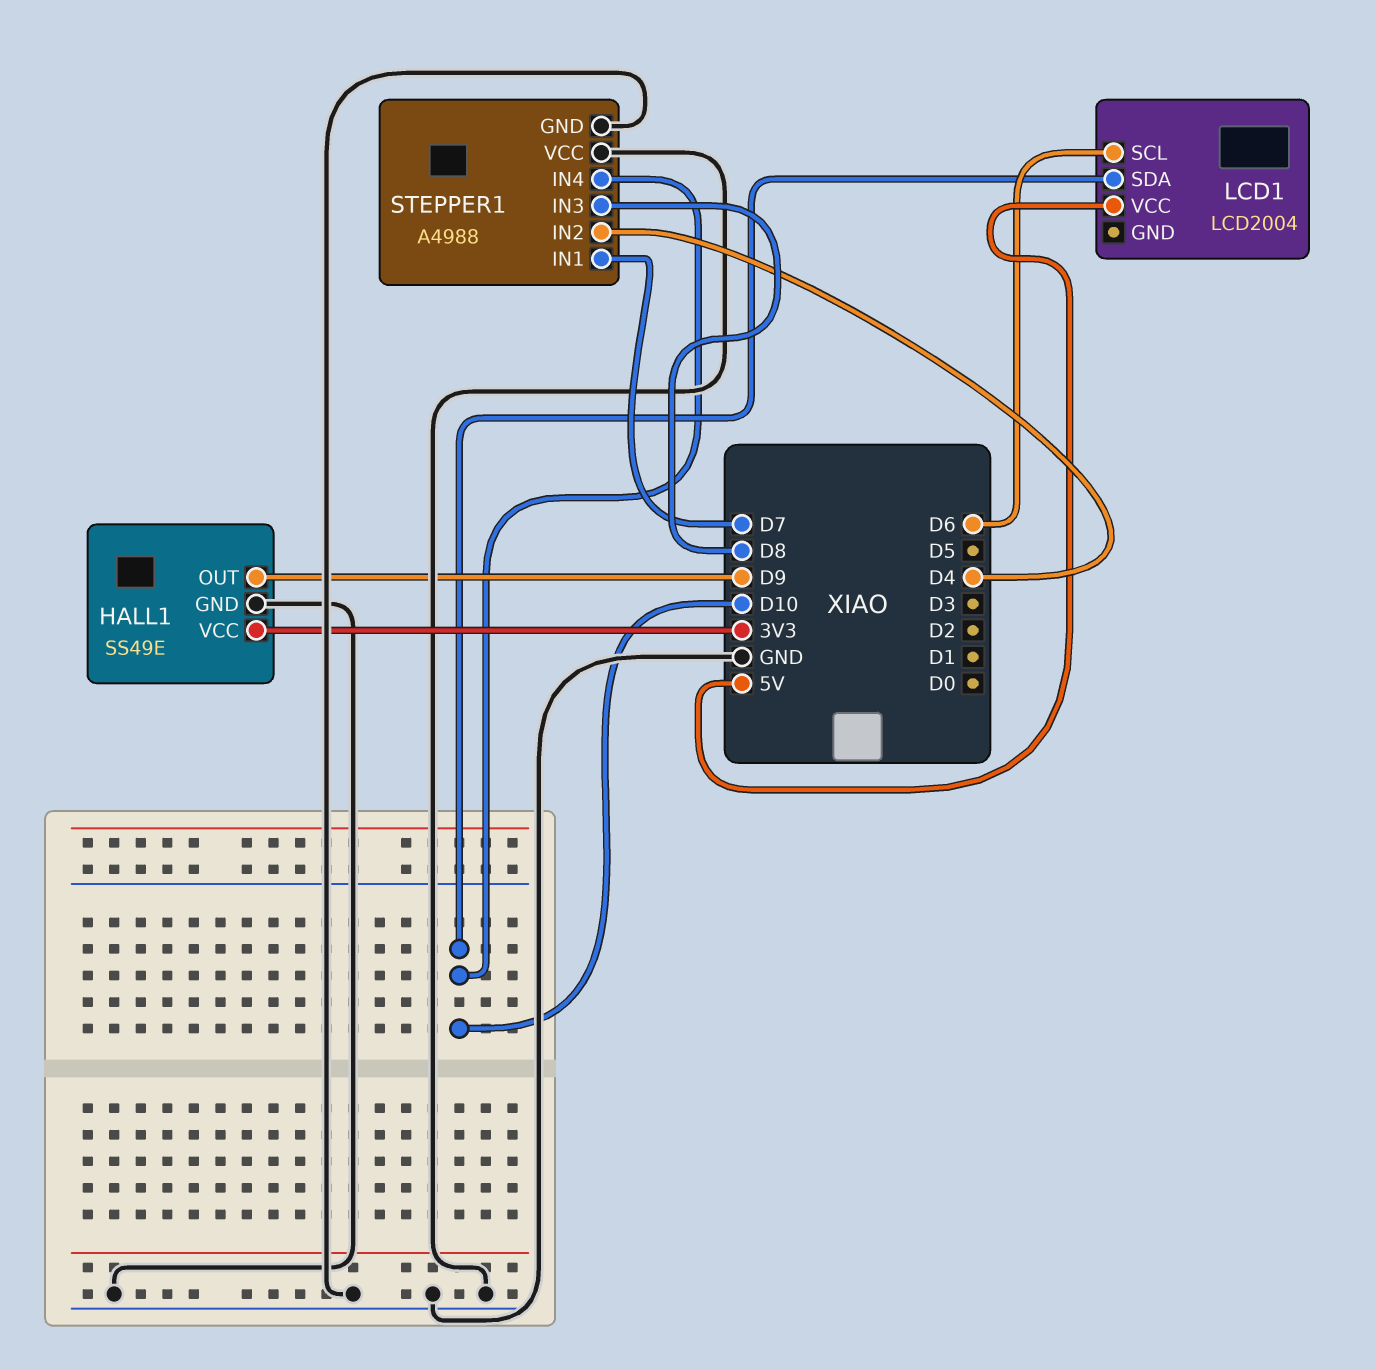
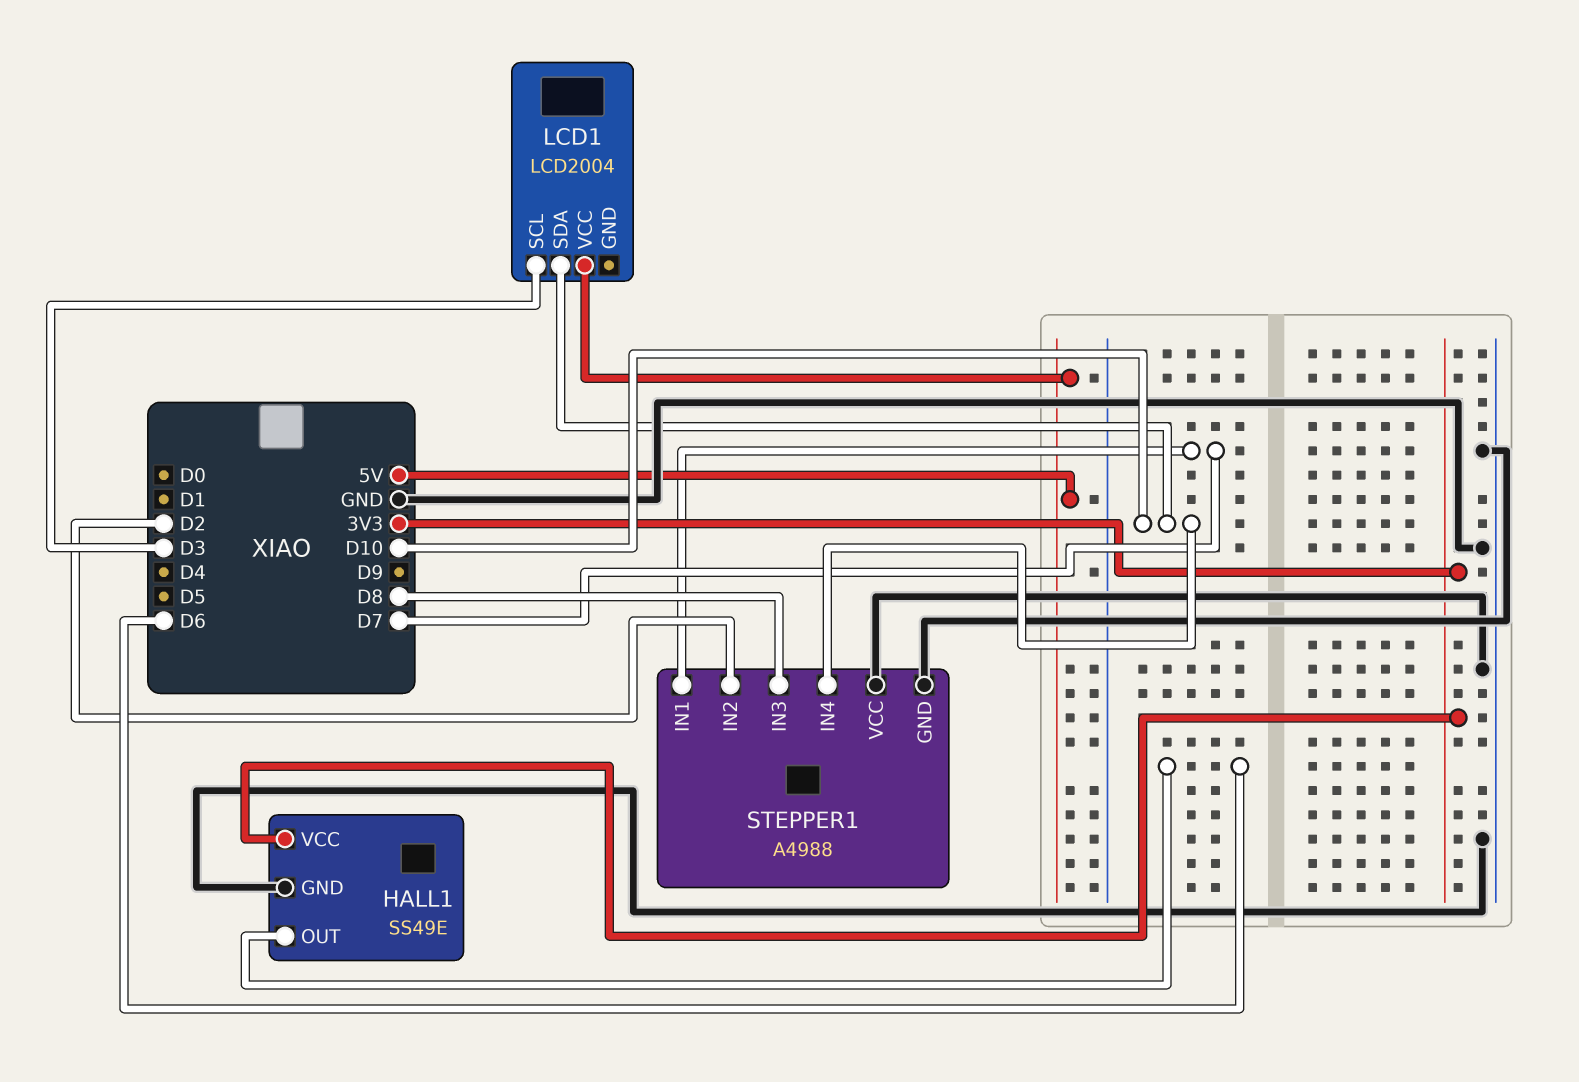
HALL1 pin OUT: D9 -> D6
LCD1 pin SCL: D6 -> D3
STEPPER1 pin IN2: D4 -> D2

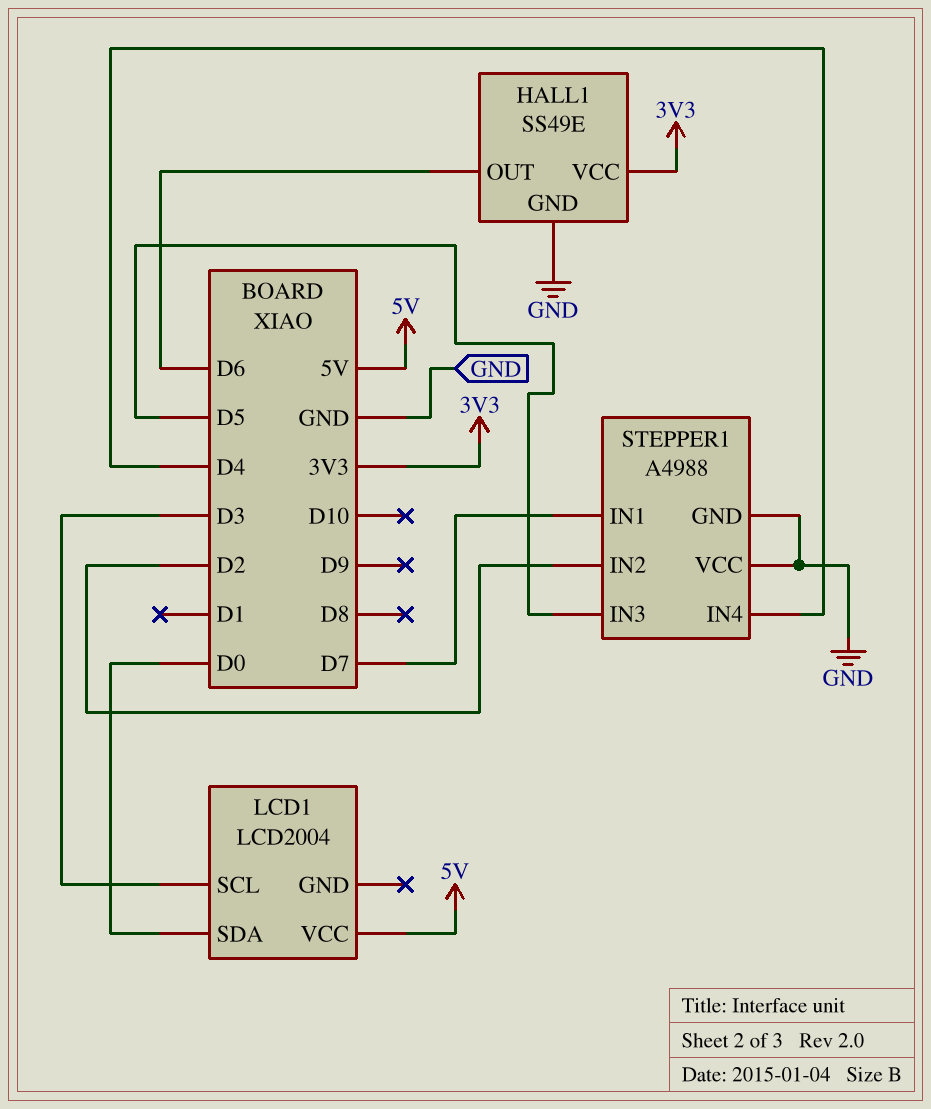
LCD1 pin SDA: D10 -> D0
STEPPER1 pin IN3: D8 -> D5
STEPPER1 pin IN4: D10 -> D4

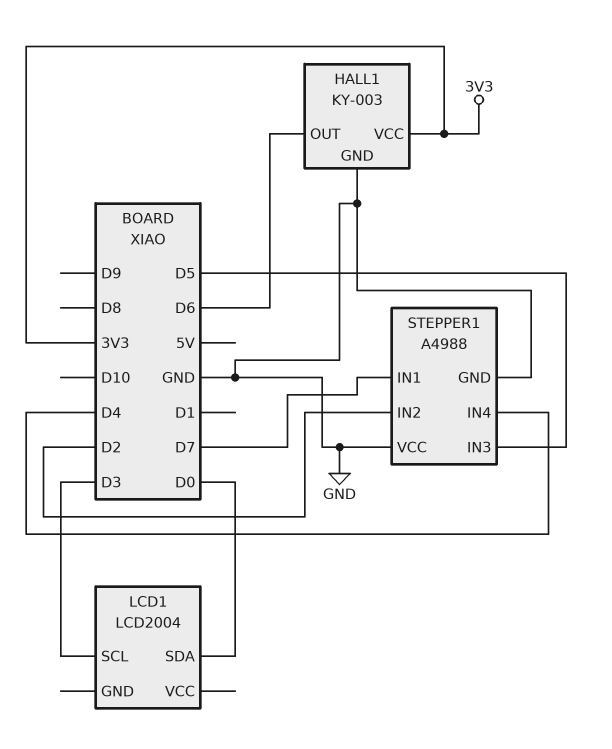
HALL1: SS49E -> KY-003
LCD1 pin VCC: 5V -> none

